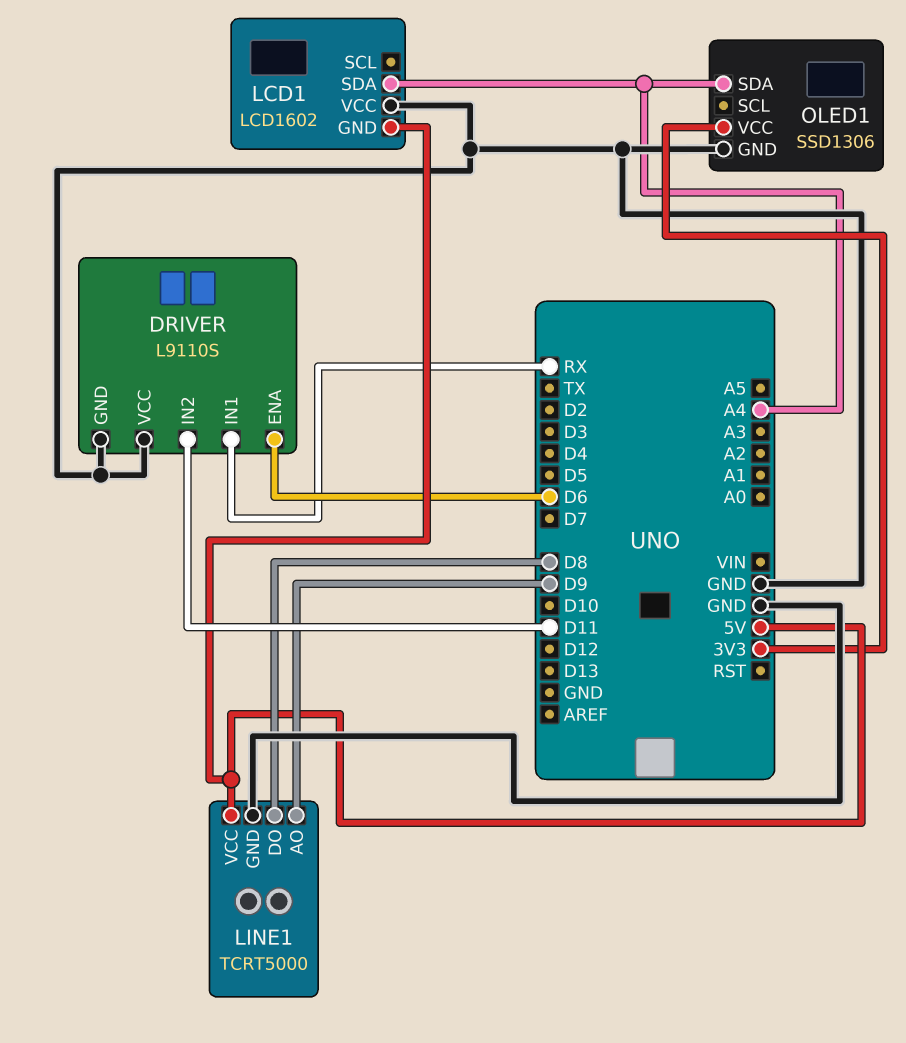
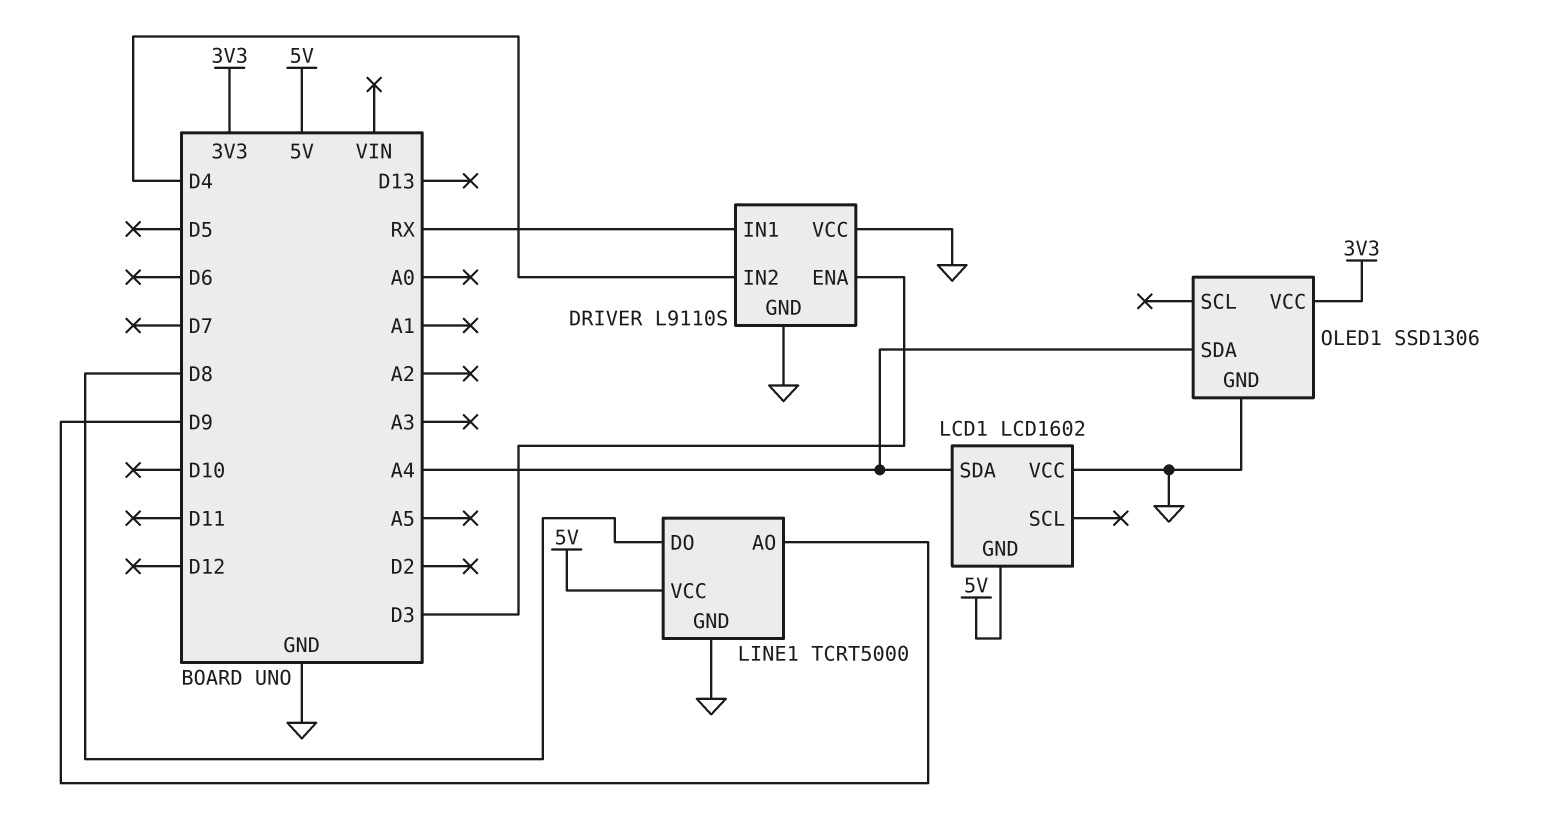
DRIVER pin ENA: D6 -> D3
DRIVER pin IN2: D11 -> D4

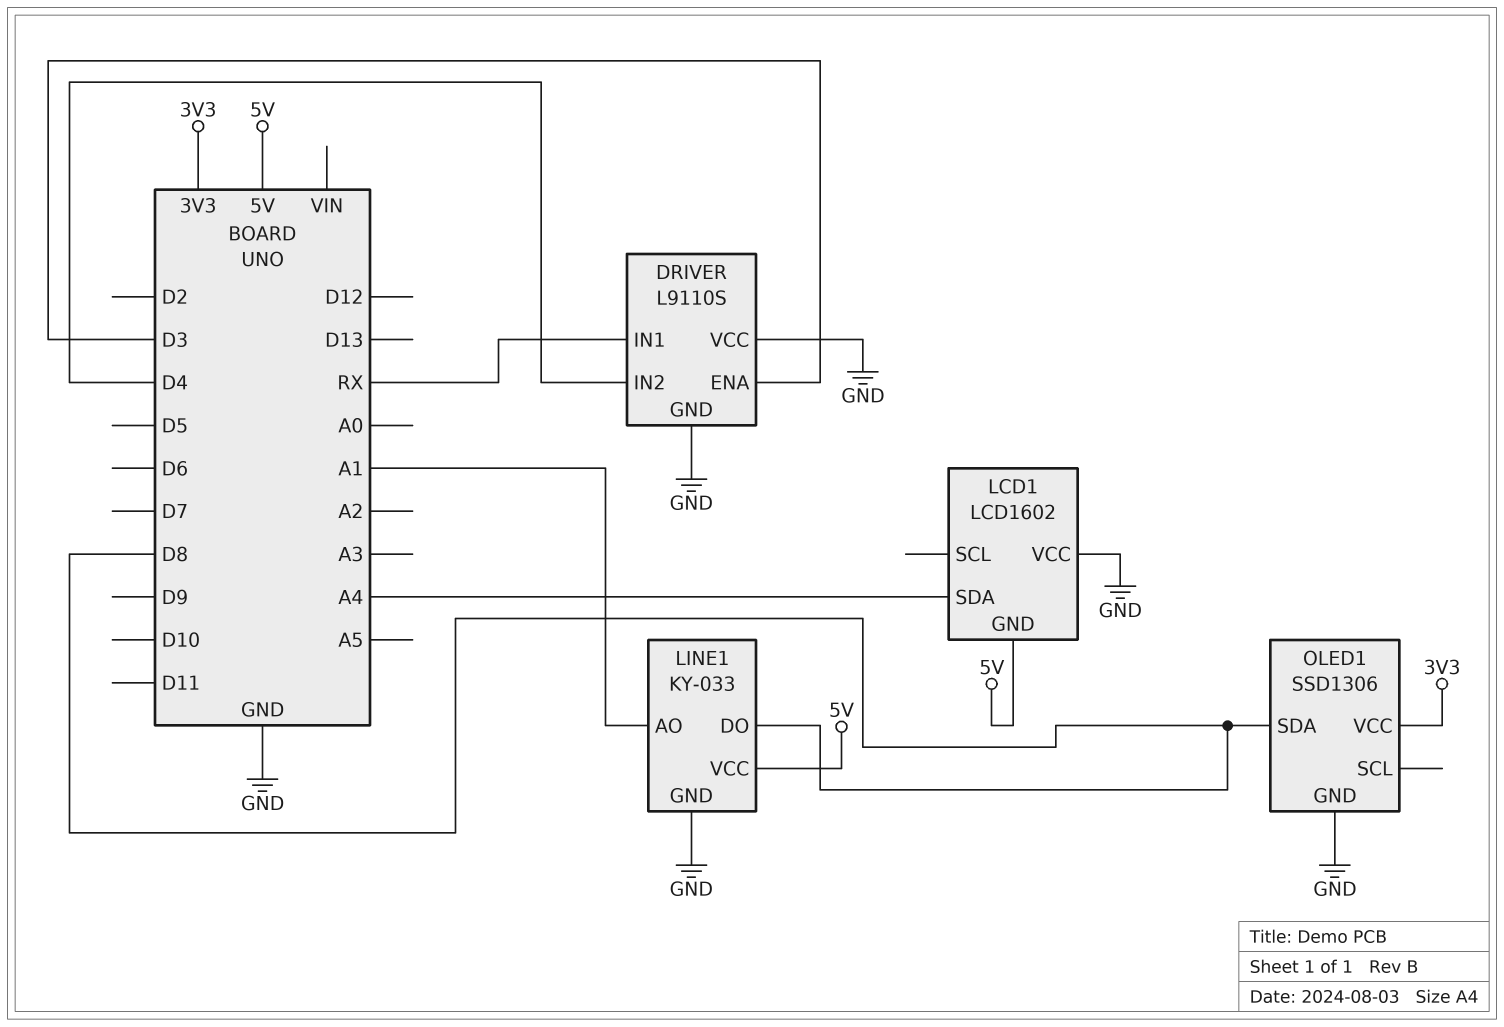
LINE1: TCRT5000 -> KY-033
LINE1 pin AO: D9 -> A1
OLED1 pin SDA: A4 -> D8

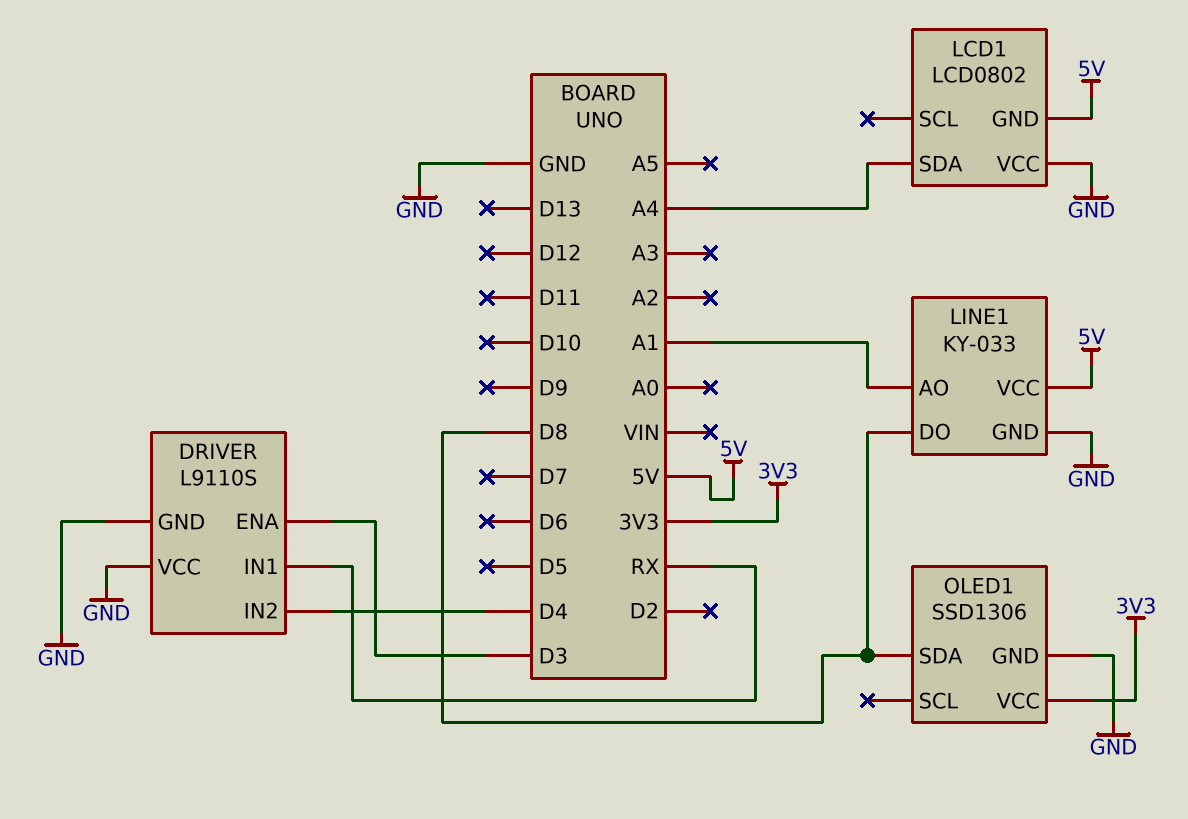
LCD1: LCD1602 -> LCD0802

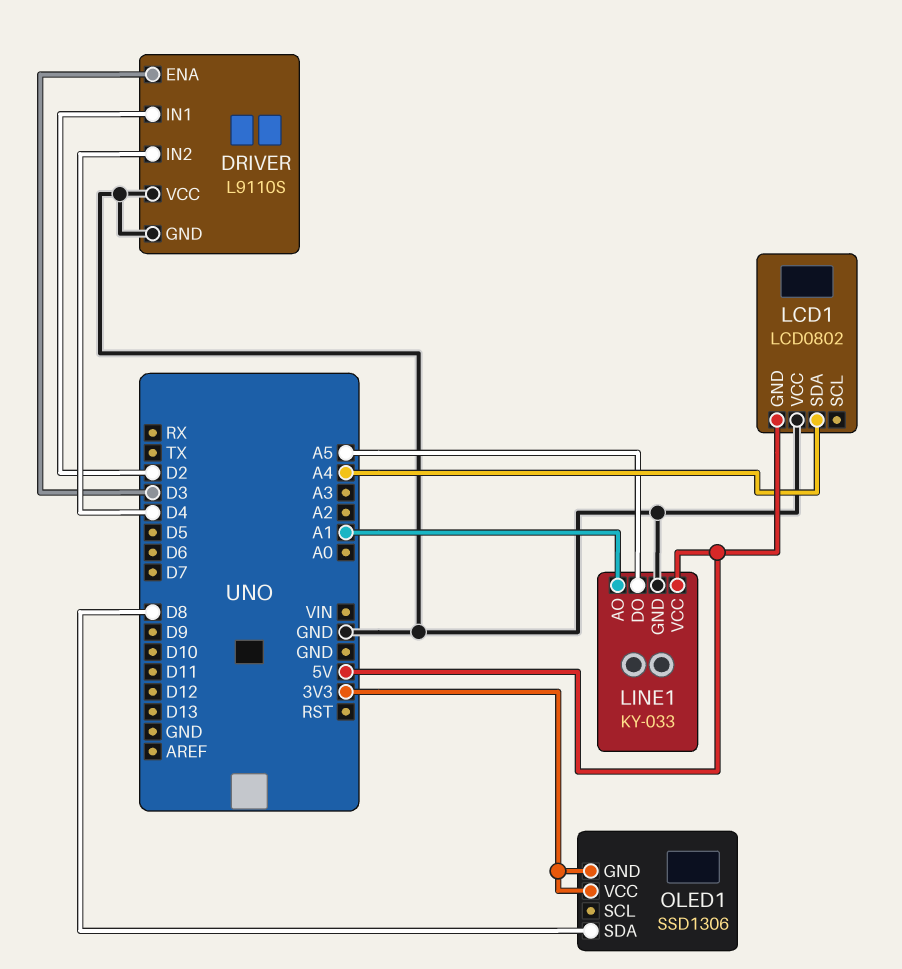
DRIVER pin IN1: RX -> D2
LINE1 pin DO: D8 -> A5
OLED1 pin GND: GND -> 3V3

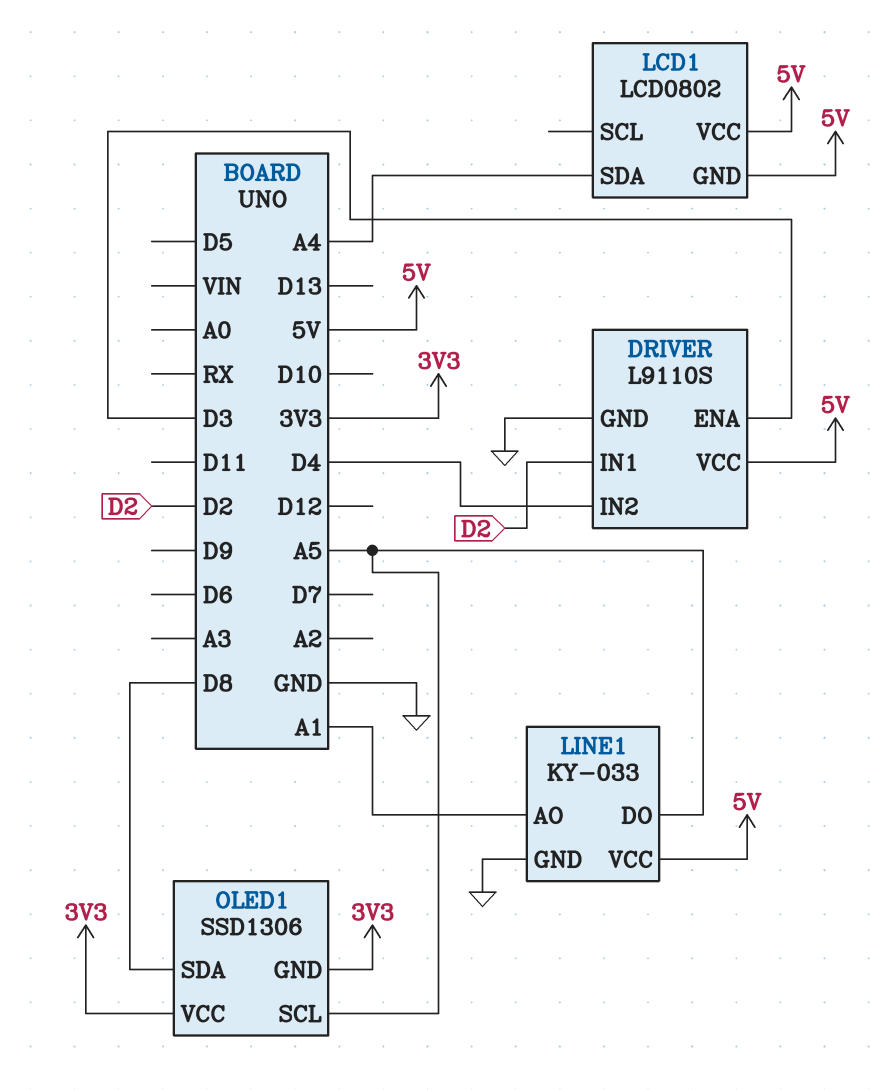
DRIVER pin VCC: GND -> 5V
LCD1 pin VCC: GND -> 5V
OLED1 pin SCL: none -> A5

